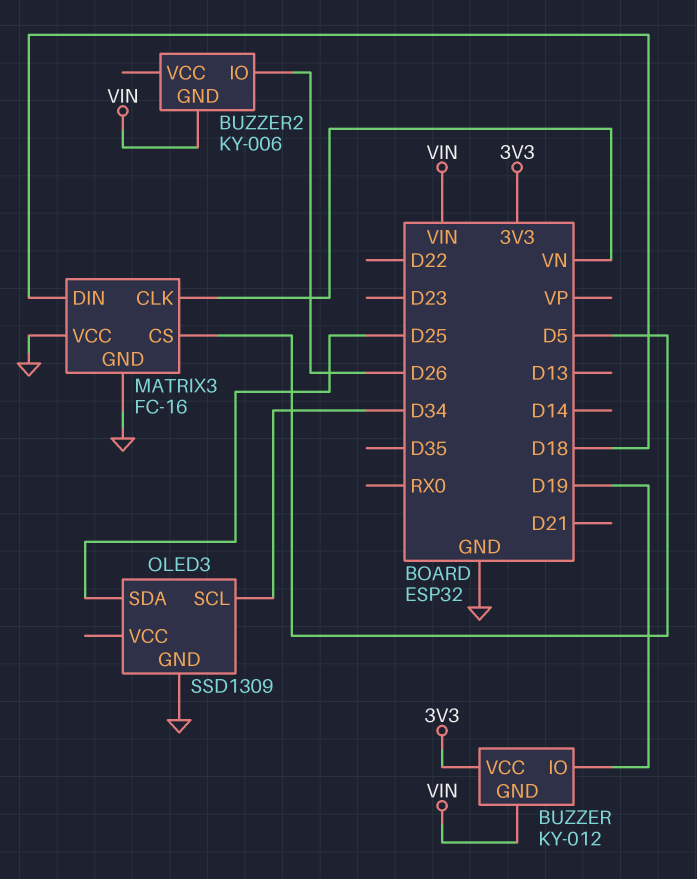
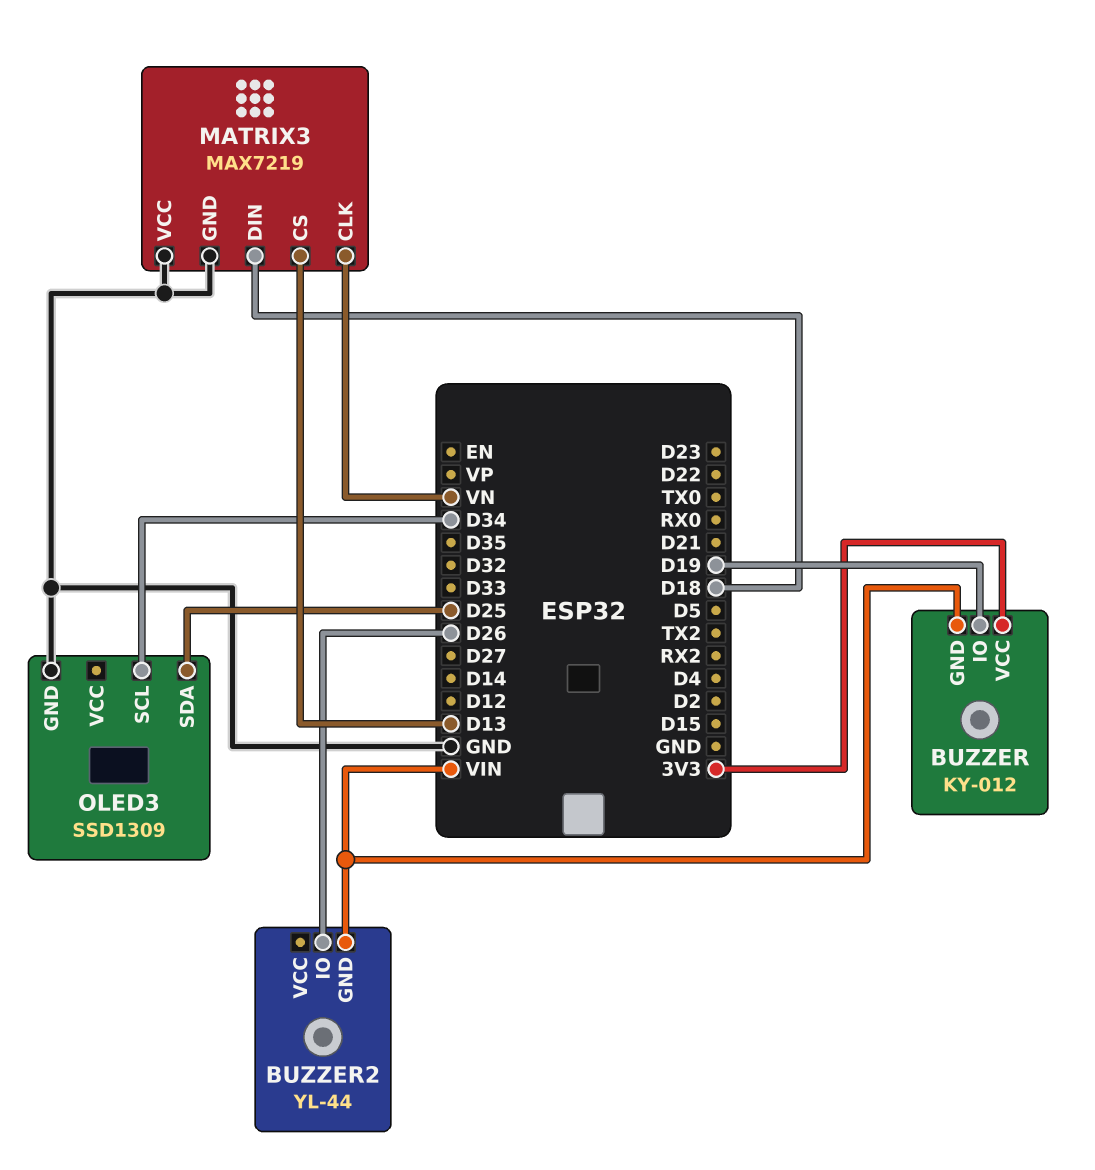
BUZZER2: KY-006 -> YL-44
MATRIX3: FC-16 -> MAX7219
MATRIX3 pin CS: D5 -> D13

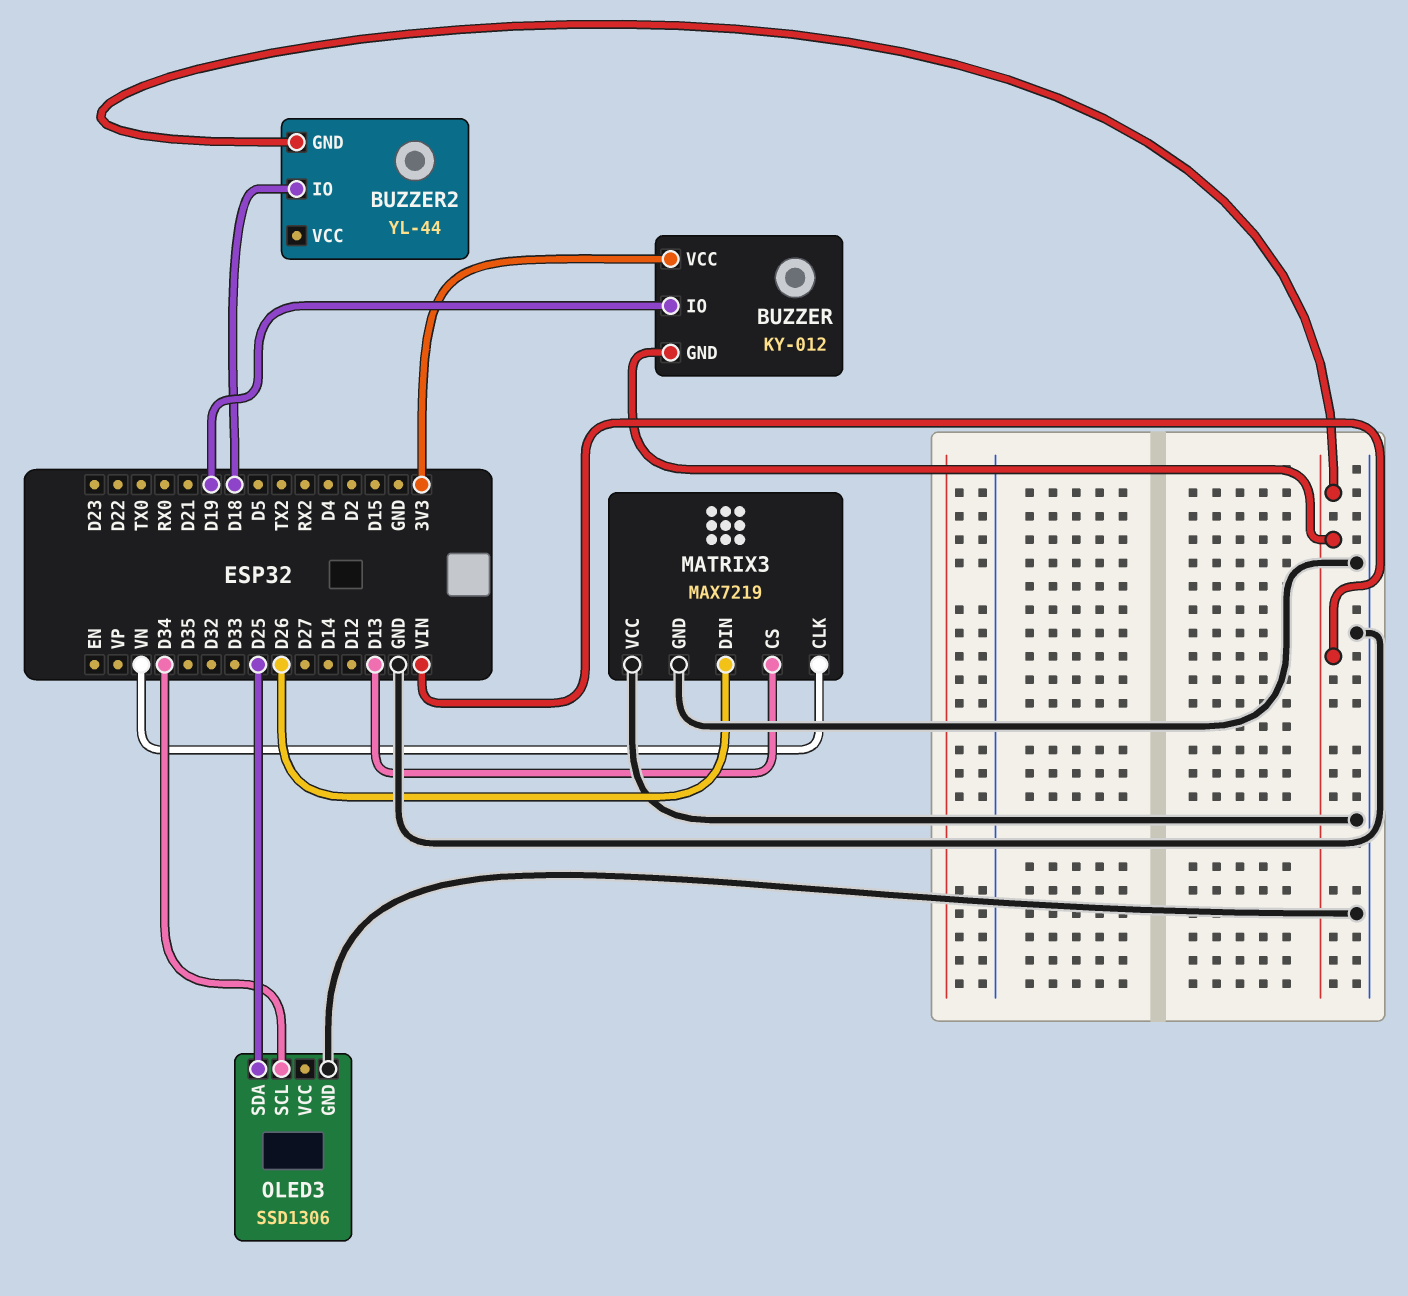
BUZZER2 pin IO: D26 -> D18
MATRIX3 pin DIN: D18 -> D26
OLED3: SSD1309 -> SSD1306

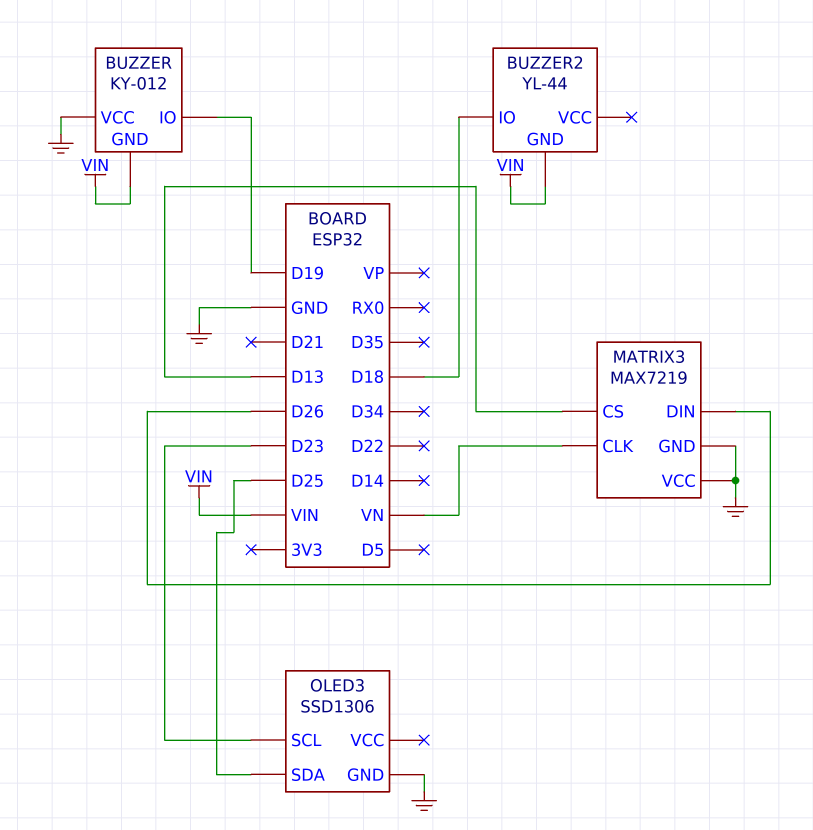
BUZZER pin VCC: 3V3 -> GND
OLED3 pin SCL: D34 -> D23

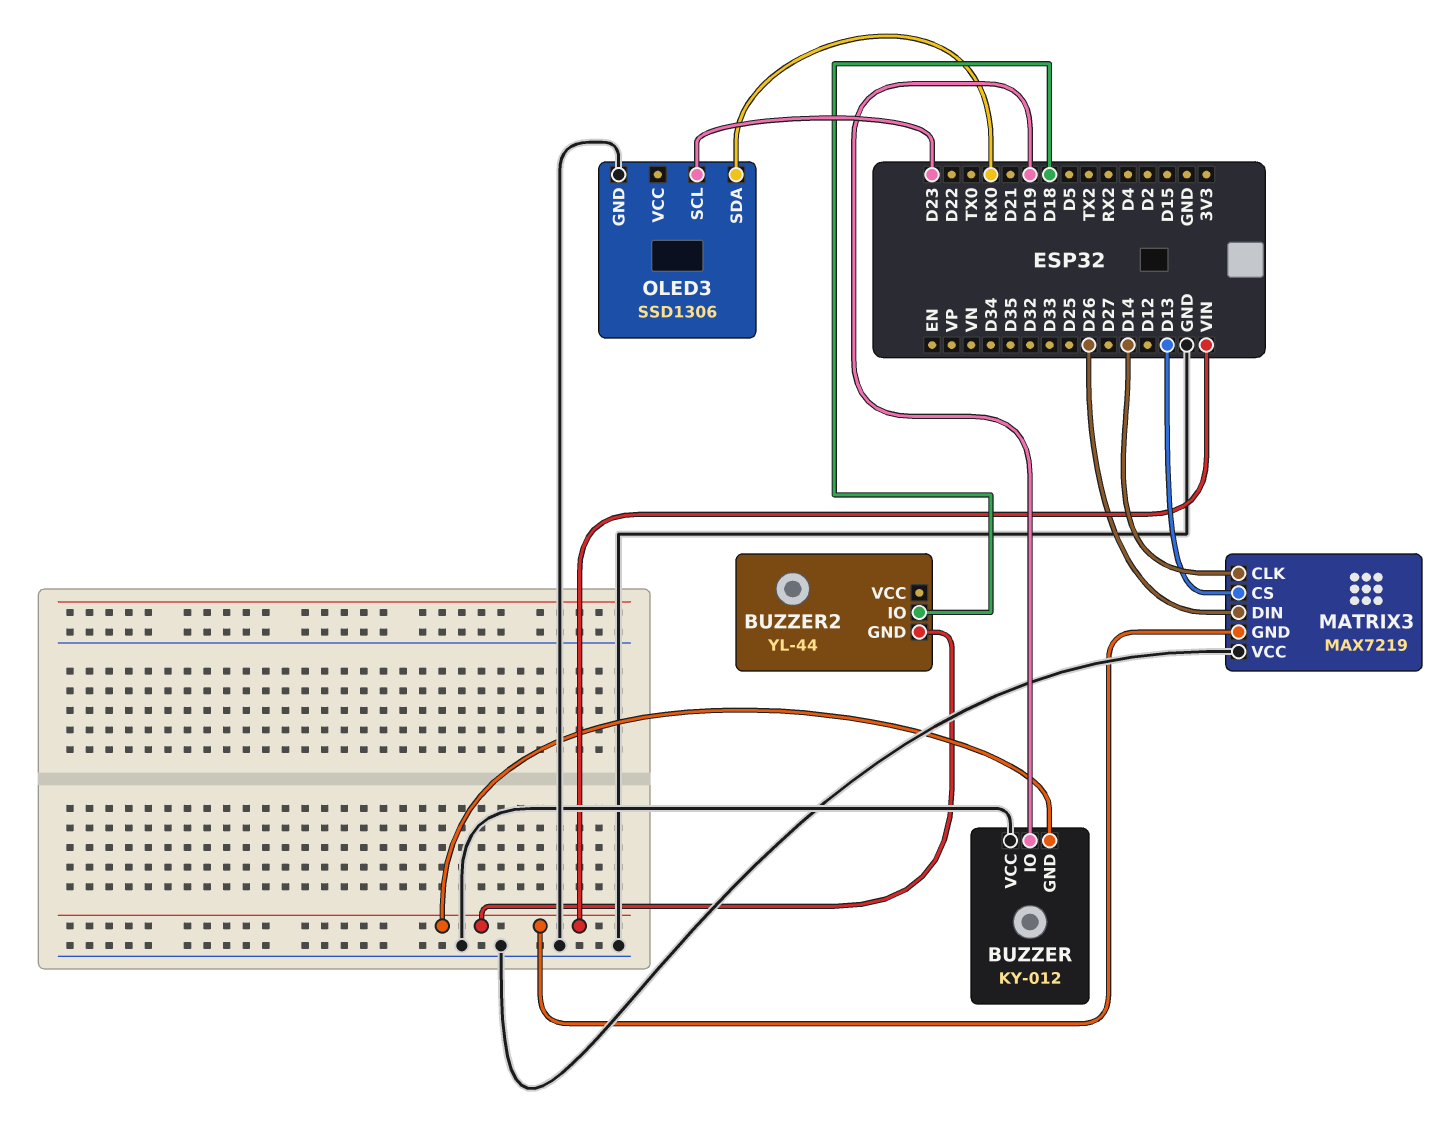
MATRIX3 pin CLK: VN -> D14
MATRIX3 pin GND: GND -> VIN
OLED3 pin SDA: D25 -> RX0

